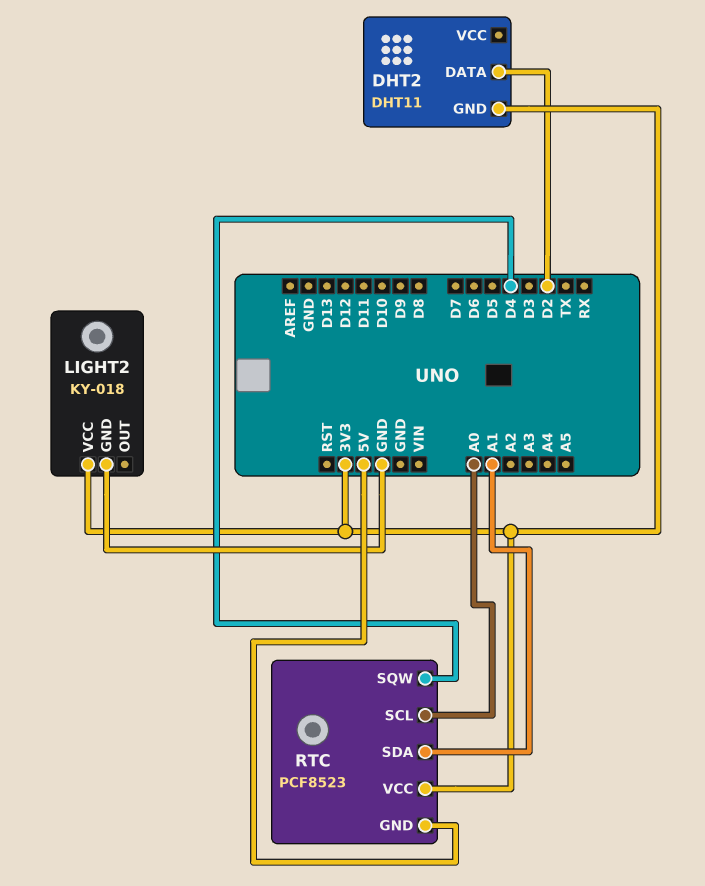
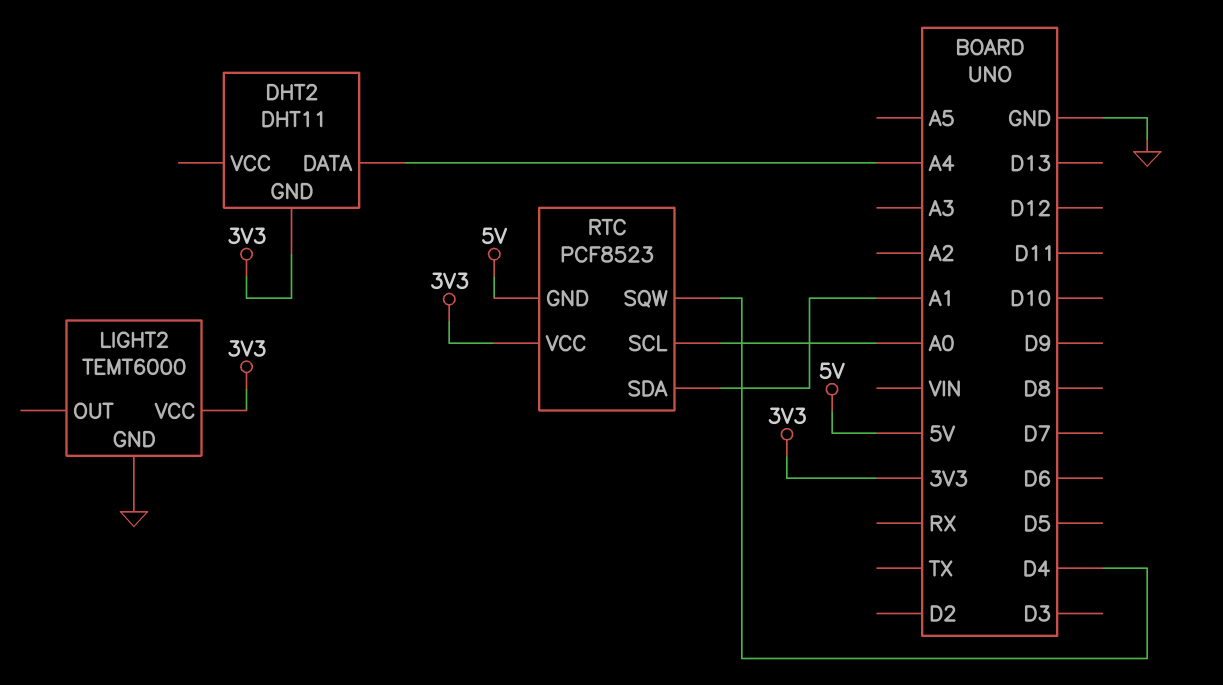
DHT2 pin DATA: D2 -> A4
LIGHT2: KY-018 -> TEMT6000

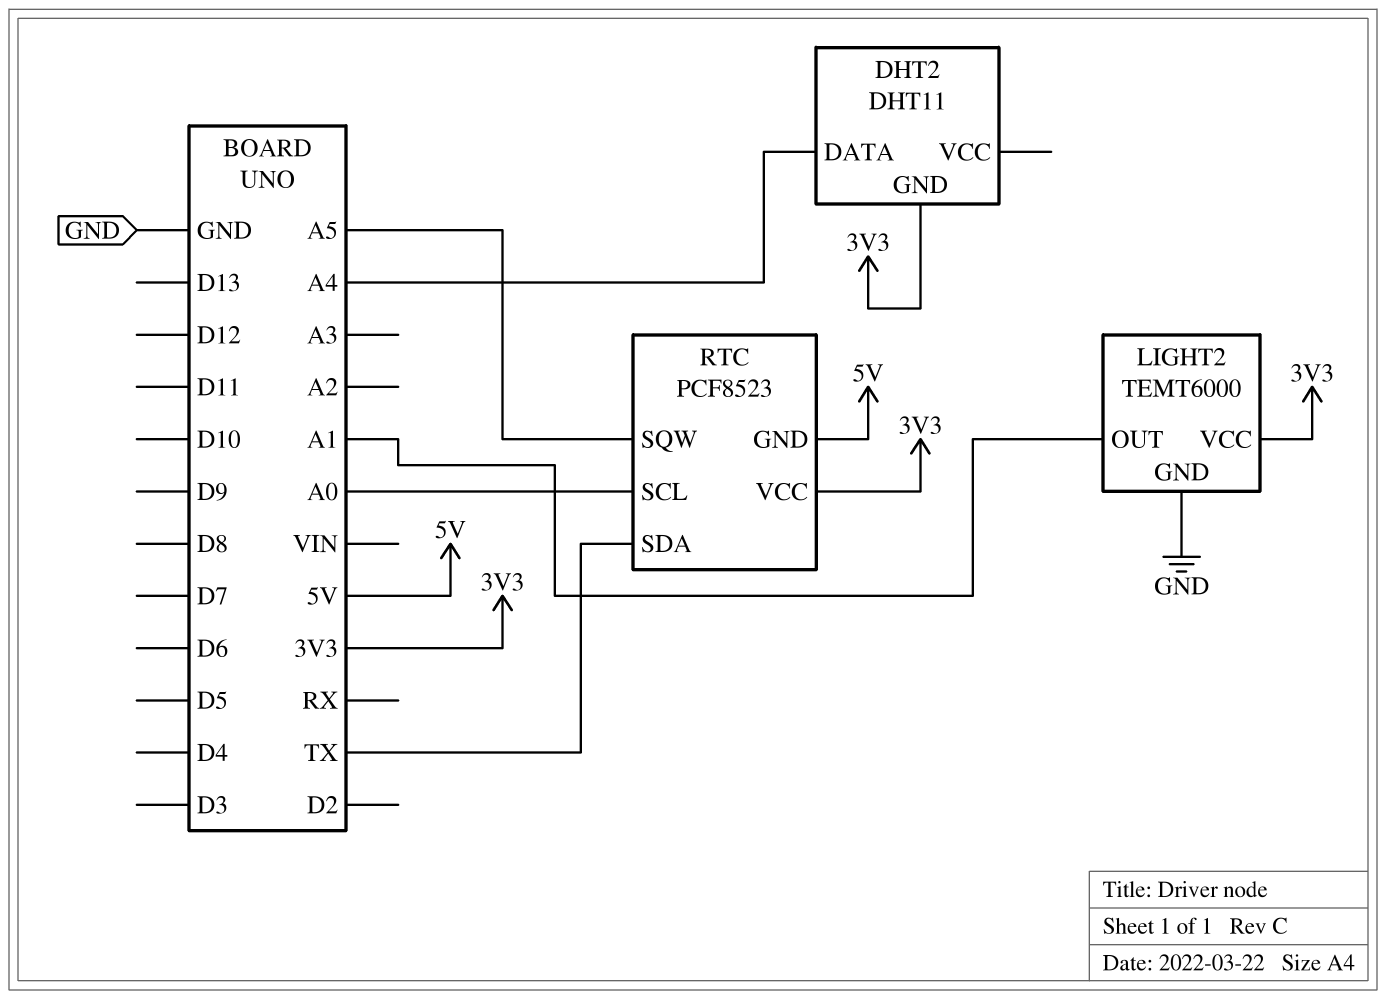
LIGHT2 pin OUT: none -> A1
RTC pin SDA: A1 -> TX
RTC pin SQW: D4 -> A5

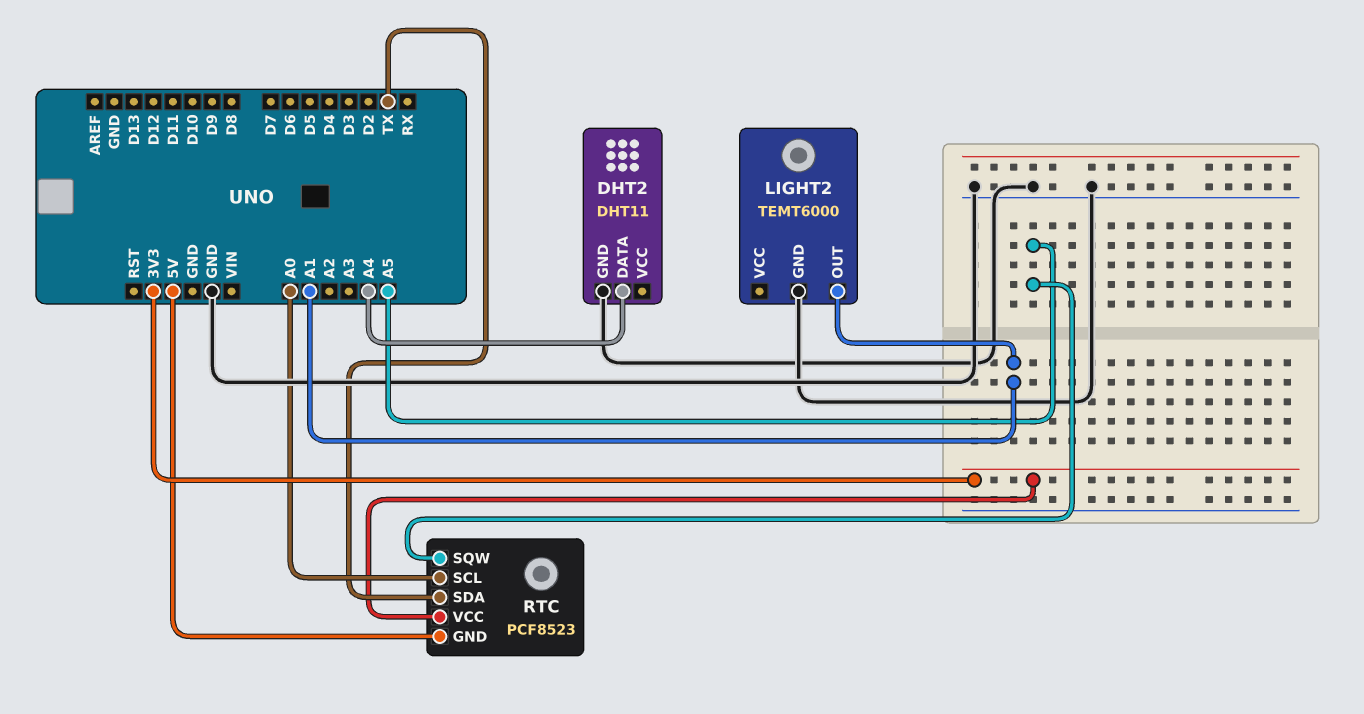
DHT2 pin GND: 3V3 -> GND
LIGHT2 pin VCC: 3V3 -> none

